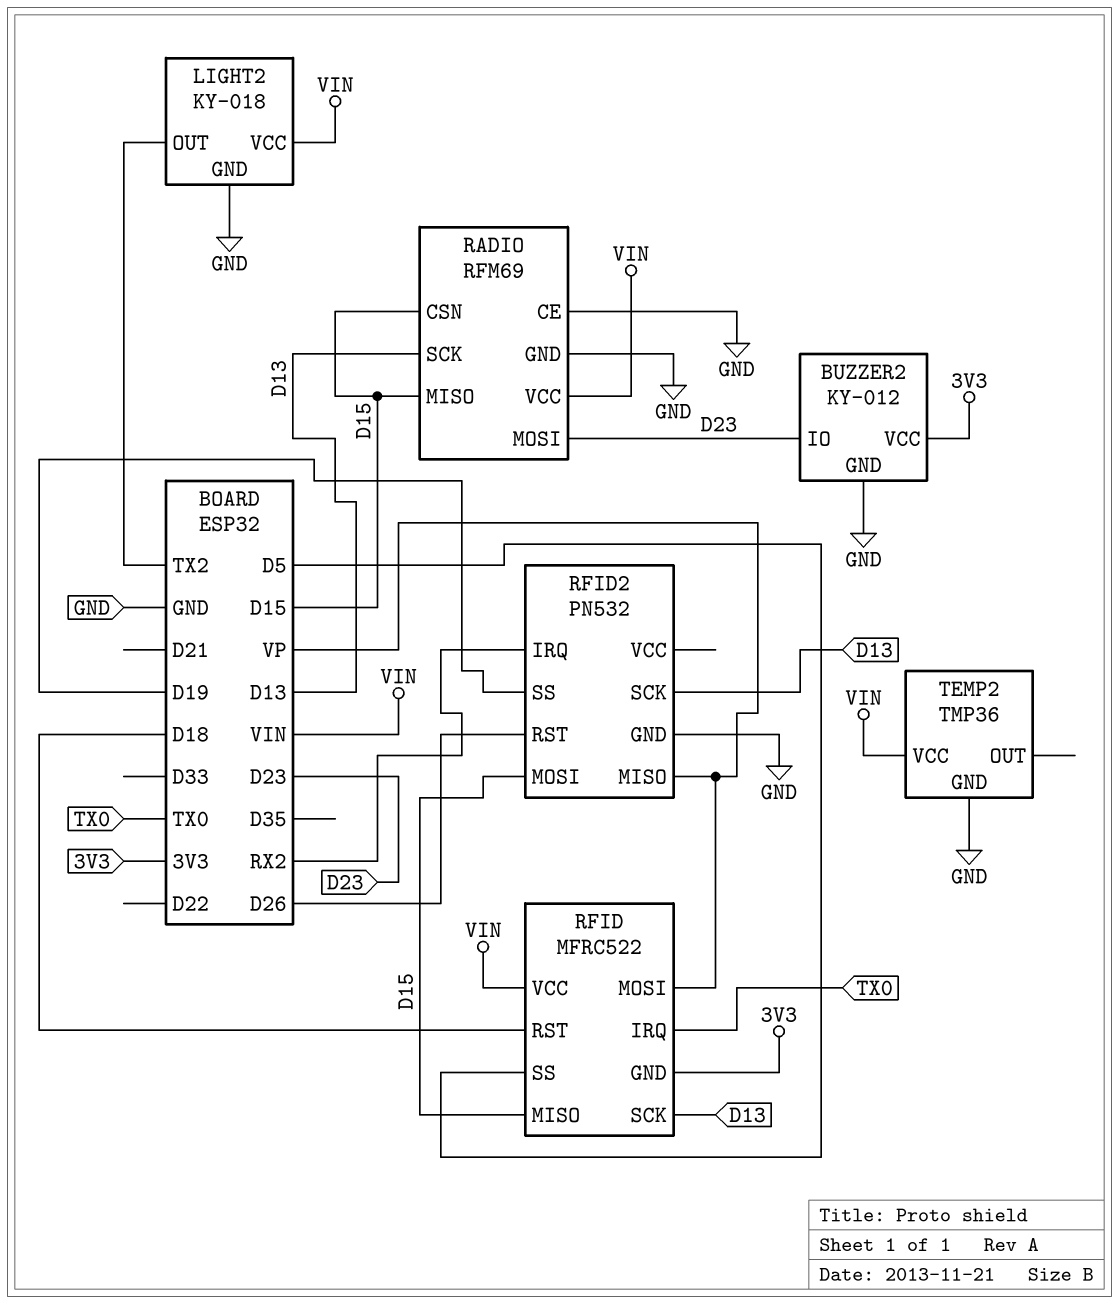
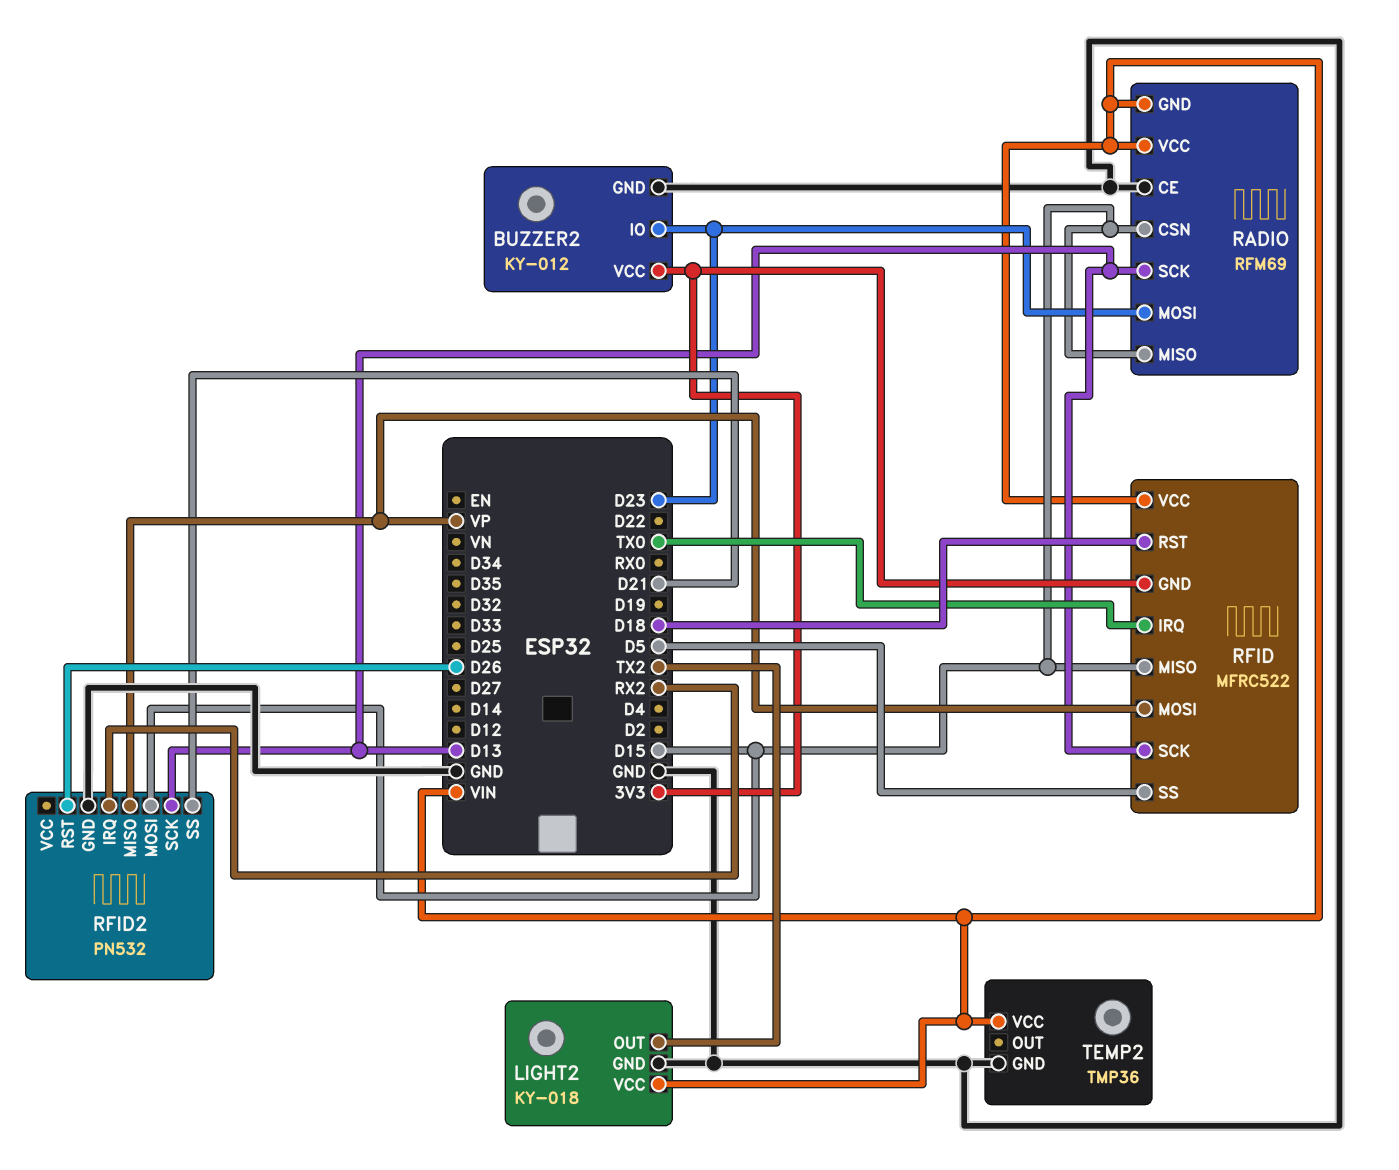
RADIO pin GND: GND -> VIN
RFID2 pin SS: D19 -> D21

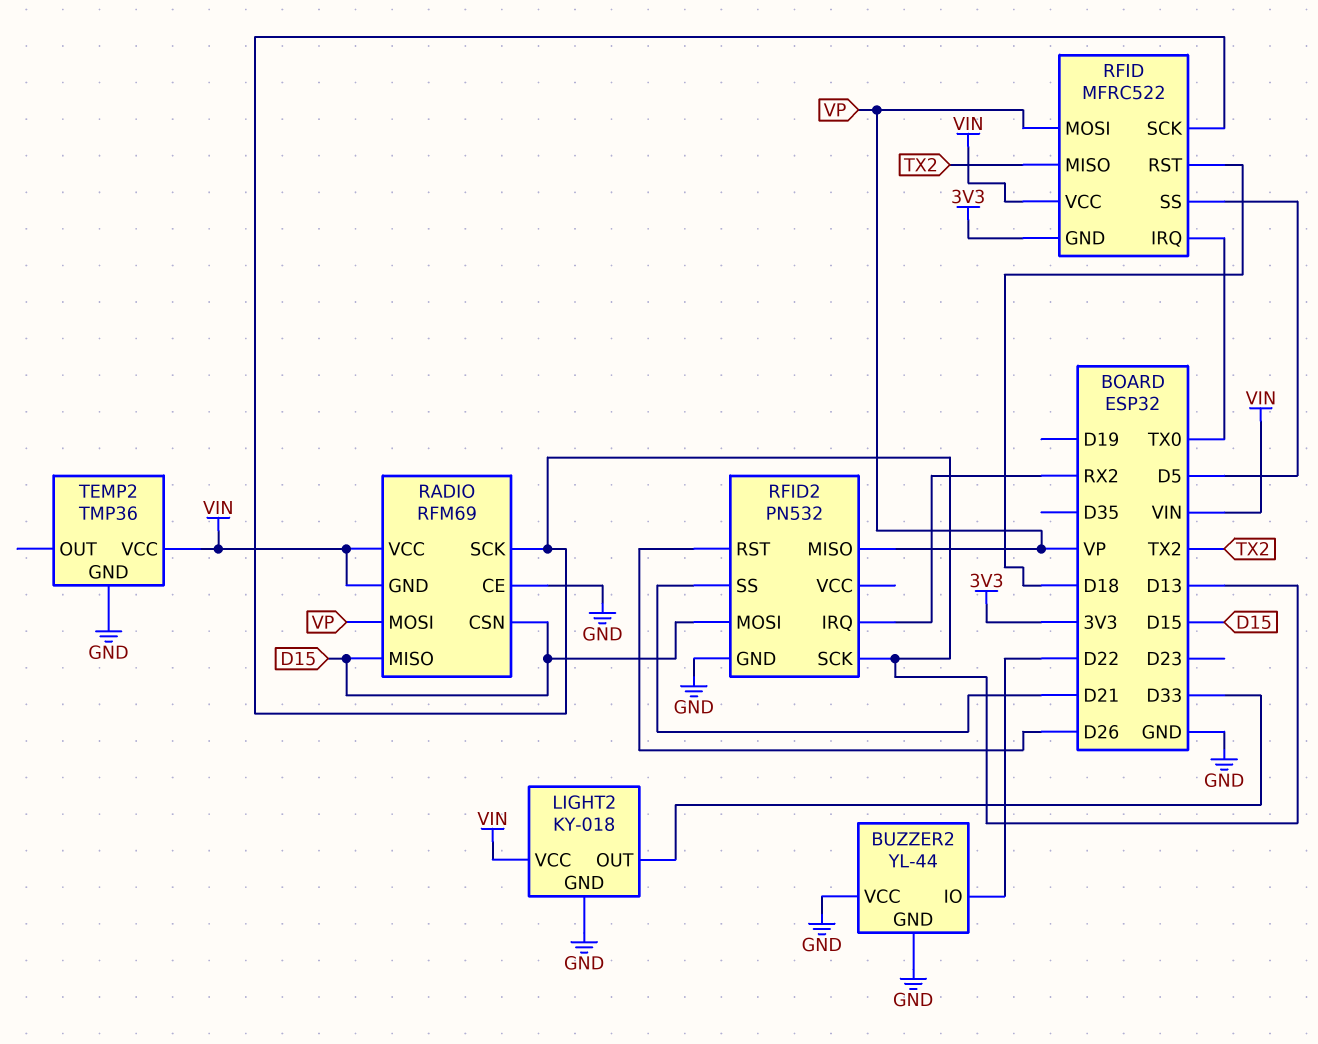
BUZZER2: KY-012 -> YL-44
BUZZER2 pin IO: D23 -> D22
BUZZER2 pin VCC: 3V3 -> GND
LIGHT2 pin OUT: TX2 -> D33
RADIO pin MOSI: D23 -> VP
RFID pin MISO: D15 -> TX2

